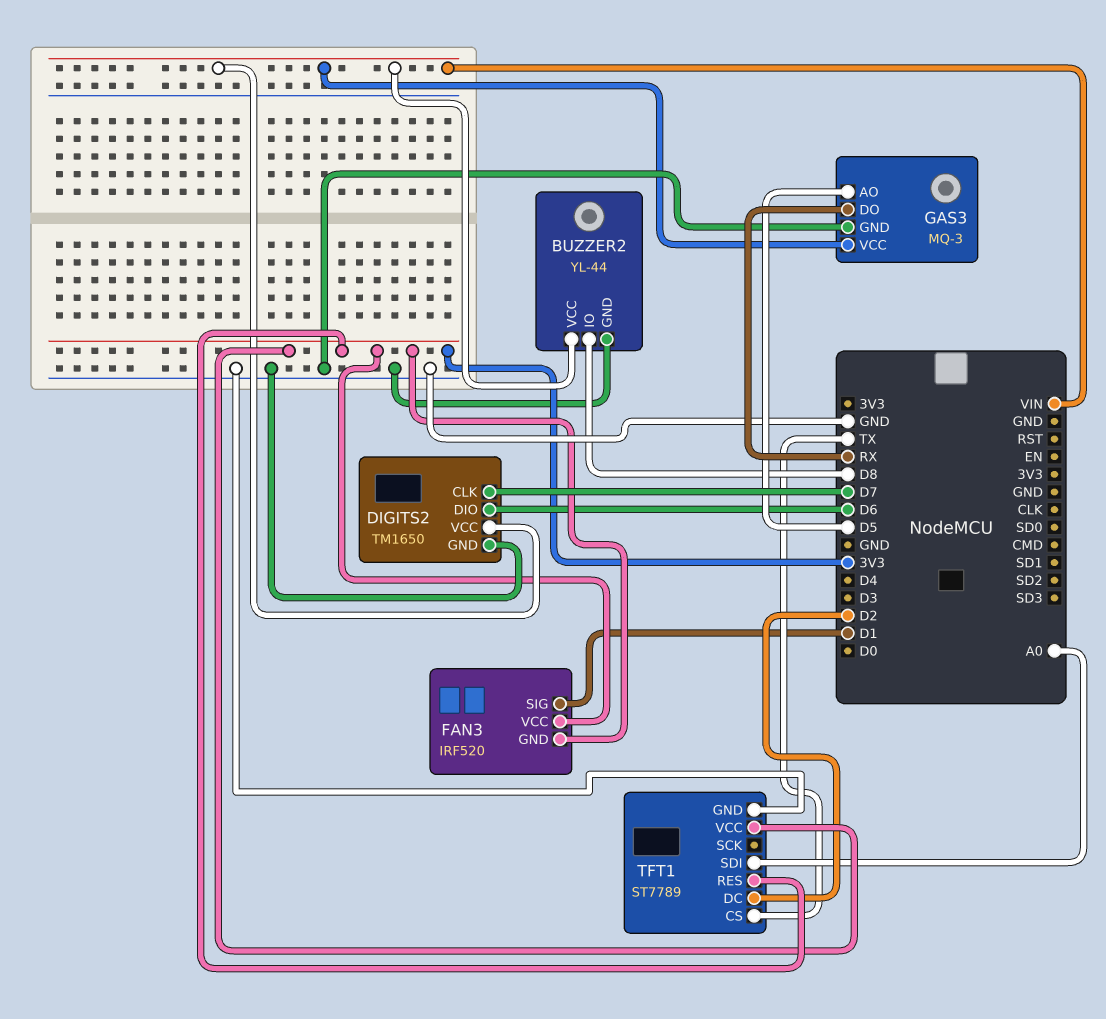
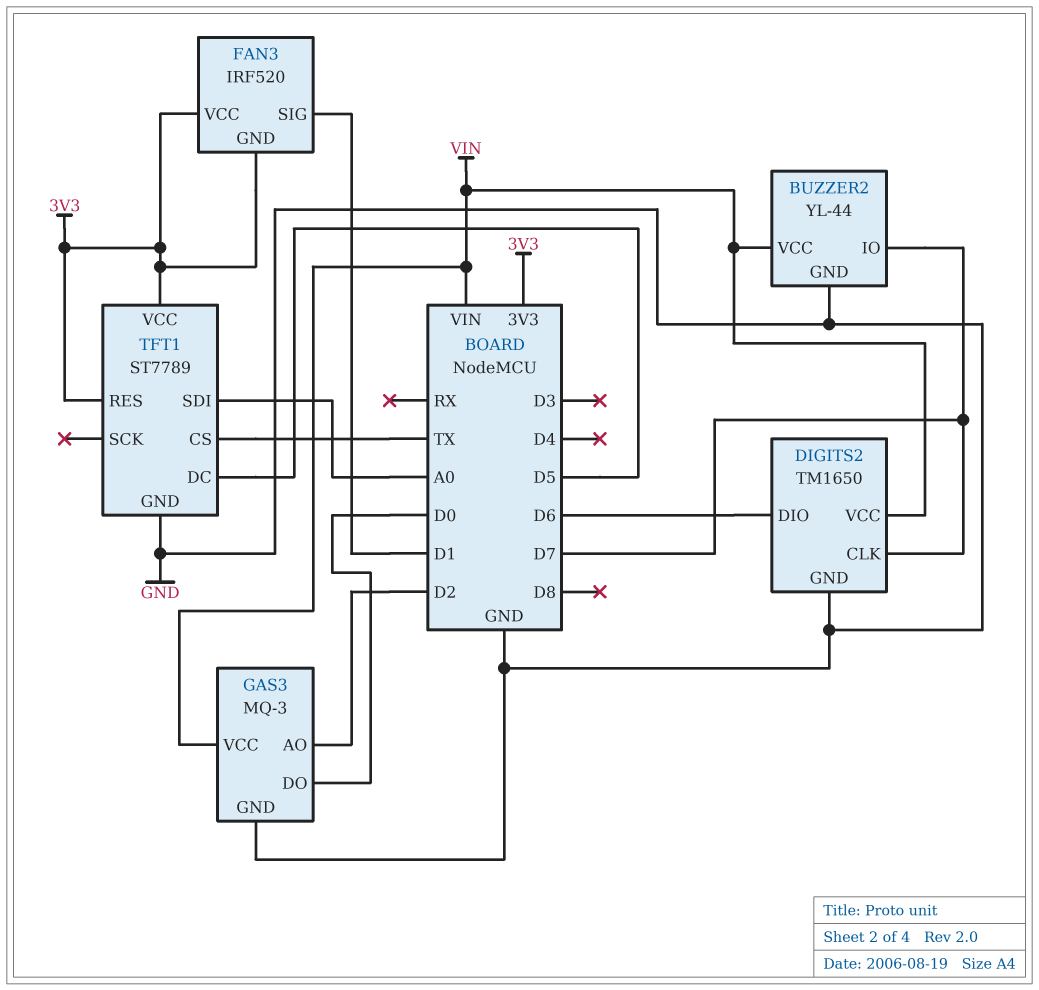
BUZZER2 pin IO: D8 -> D7
GAS3 pin AO: D5 -> D2
GAS3 pin DO: RX -> D0
TFT1 pin DC: D2 -> D5

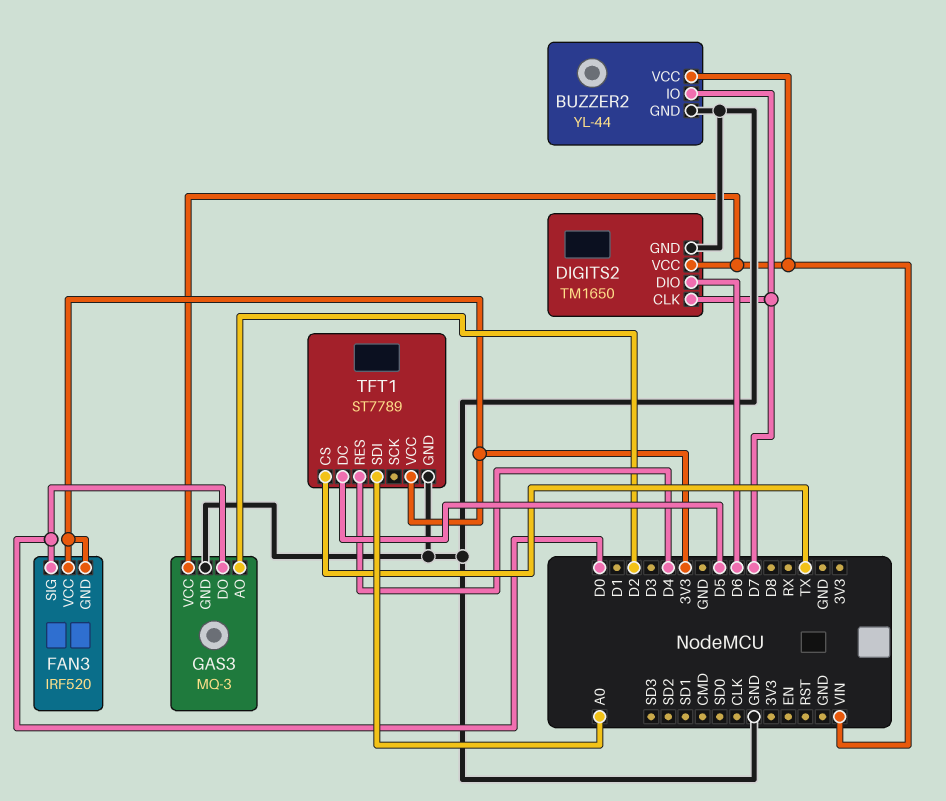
FAN3 pin SIG: D1 -> D0
TFT1 pin RES: 3V3 -> D4

